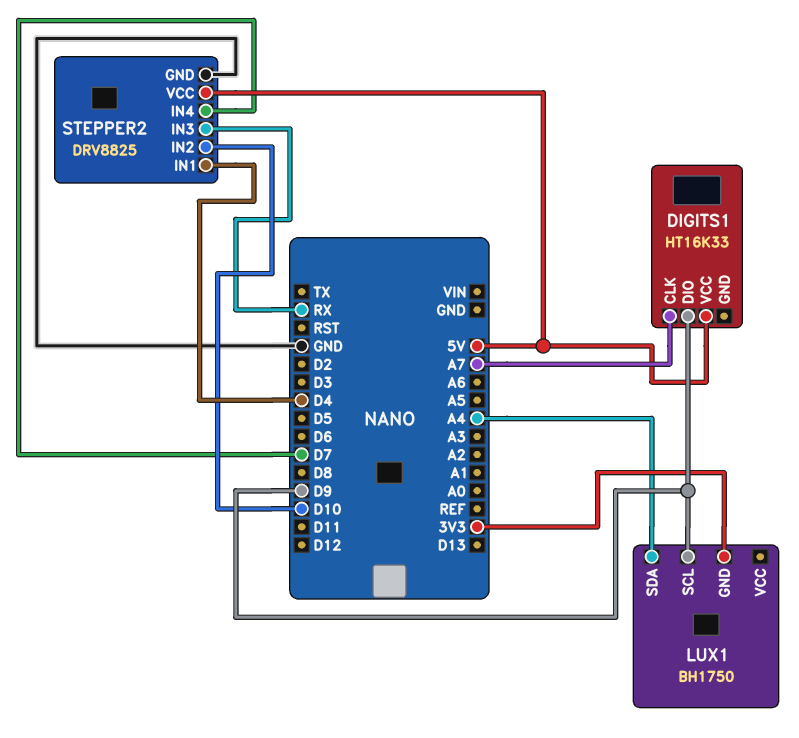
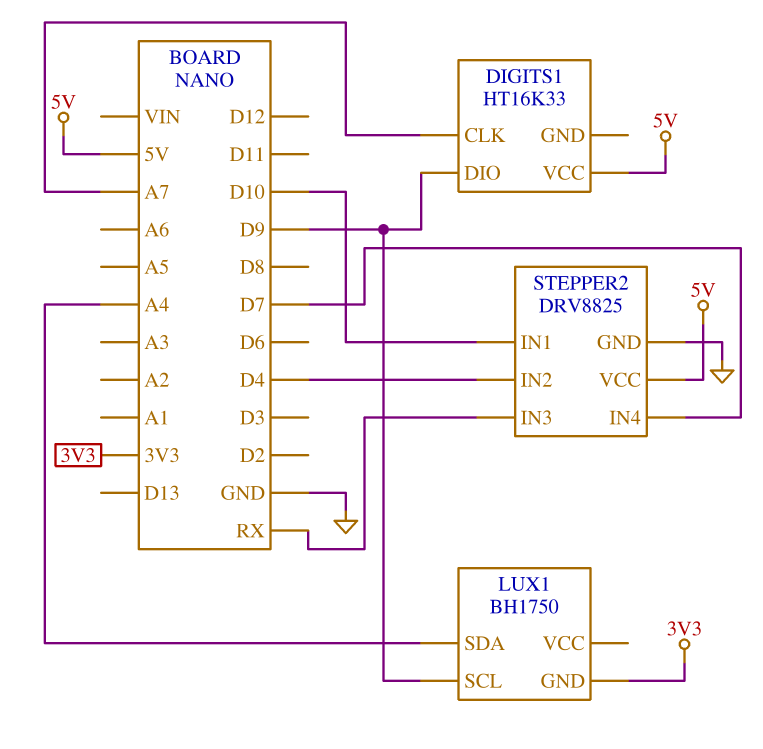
STEPPER2 pin IN1: D4 -> D10
STEPPER2 pin IN2: D10 -> D4

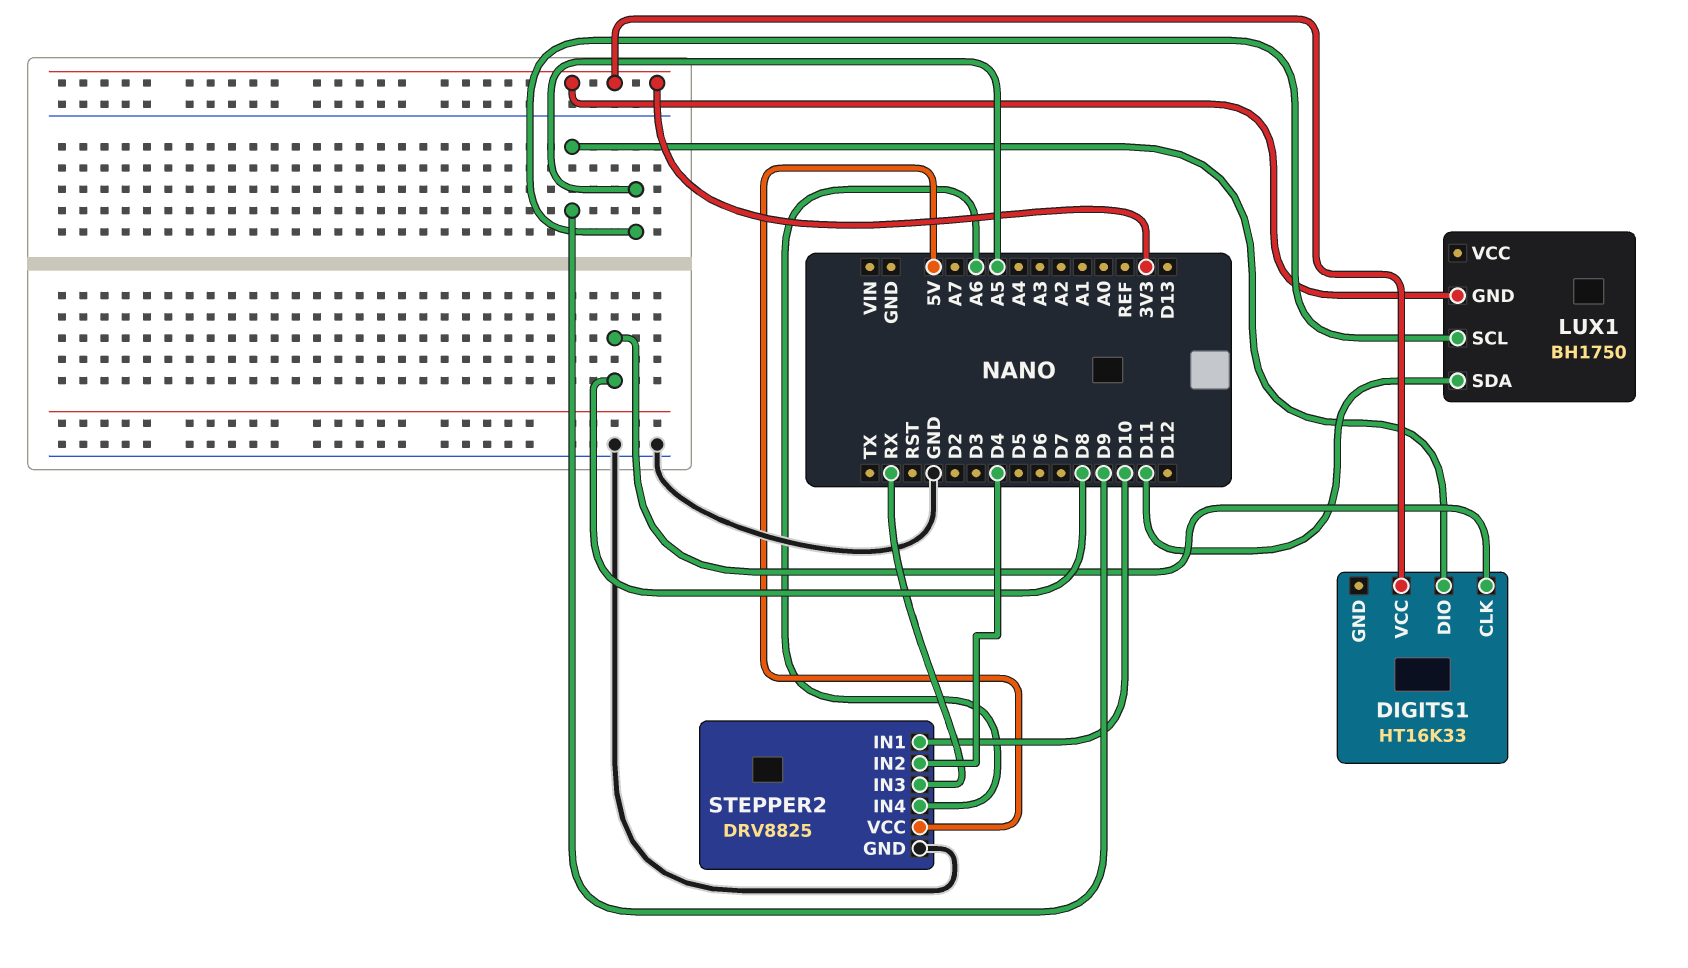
DIGITS1 pin CLK: A7 -> D8
DIGITS1 pin VCC: 5V -> 3V3
LUX1 pin SCL: D9 -> A5
LUX1 pin SDA: A4 -> D11
STEPPER2 pin IN4: D7 -> A6

